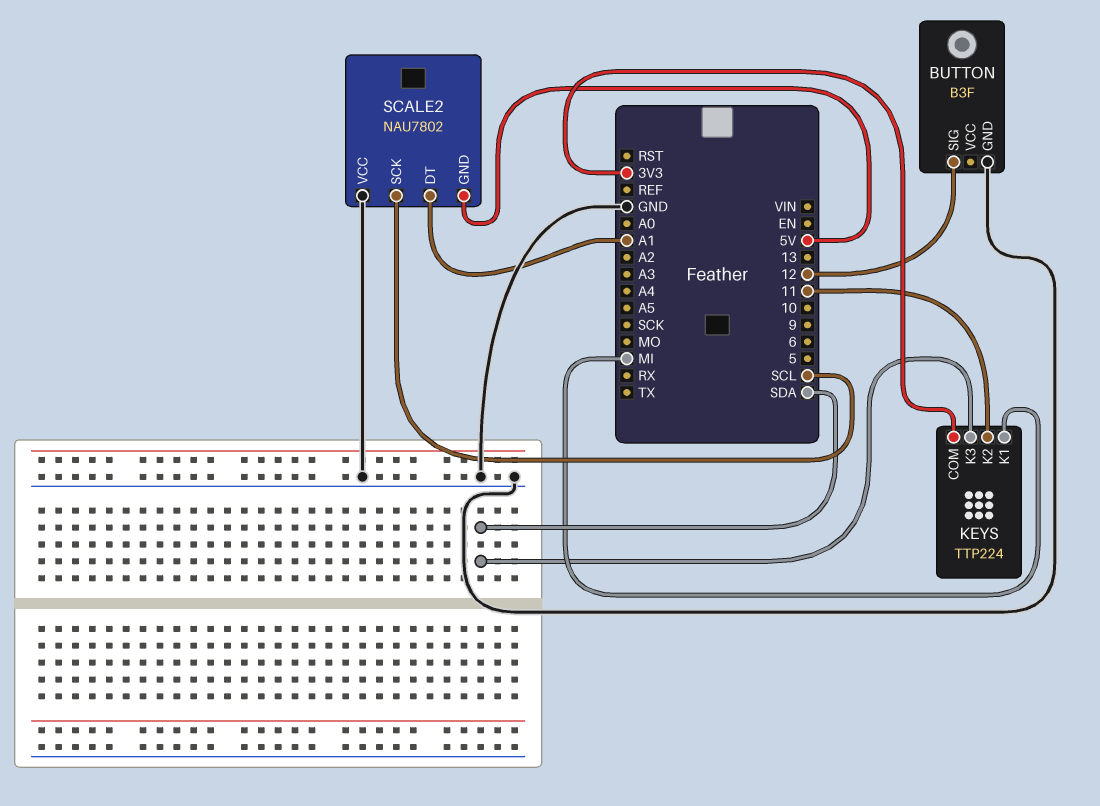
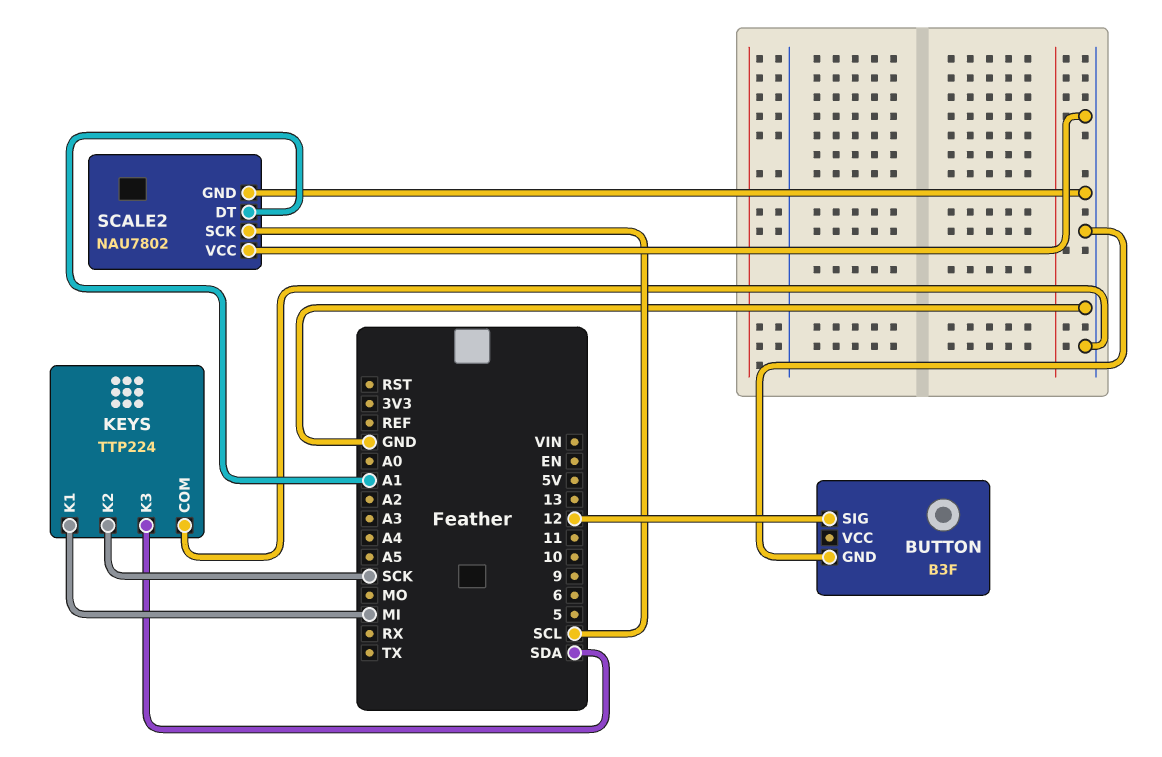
KEYS pin COM: 3V3 -> GND
KEYS pin K2: 11 -> SCK
SCALE2 pin GND: 5V -> GND

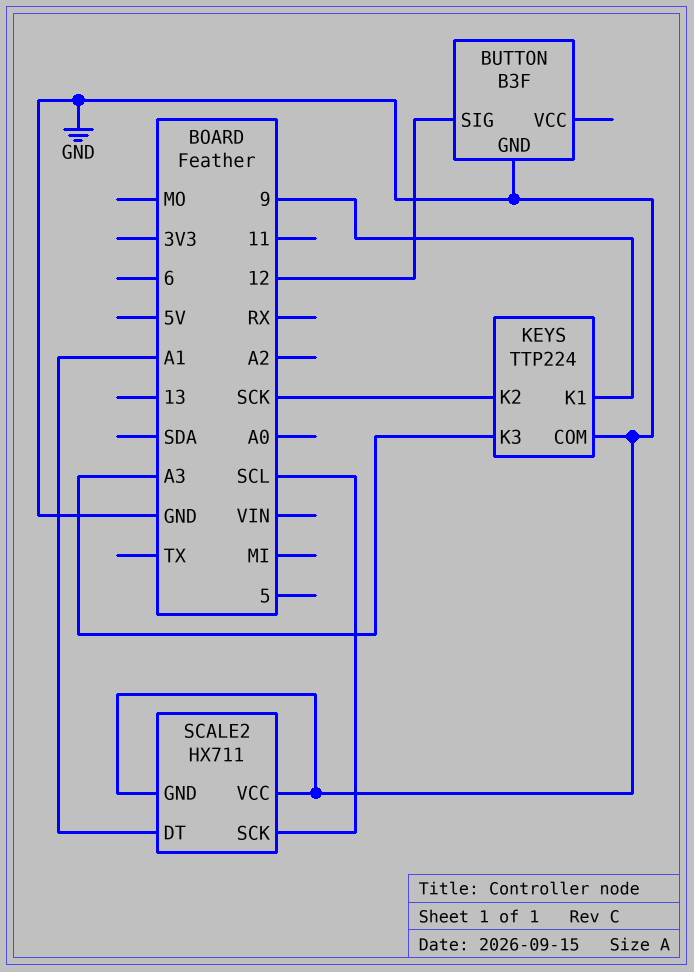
KEYS pin K1: MI -> 9
KEYS pin K3: SDA -> A3
SCALE2: NAU7802 -> HX711

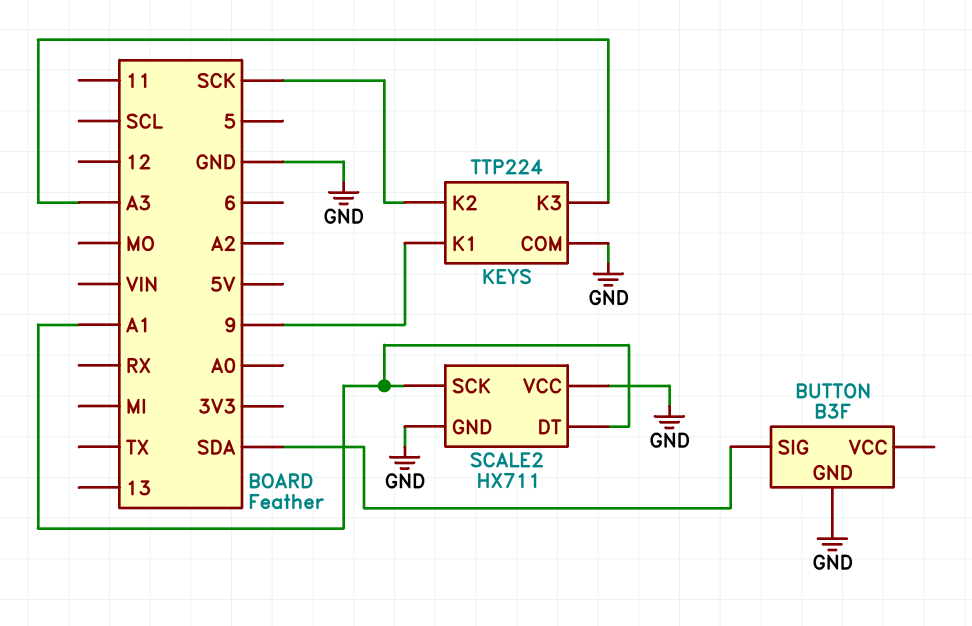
BUTTON pin SIG: 12 -> SDA
SCALE2 pin SCK: SCL -> A1

